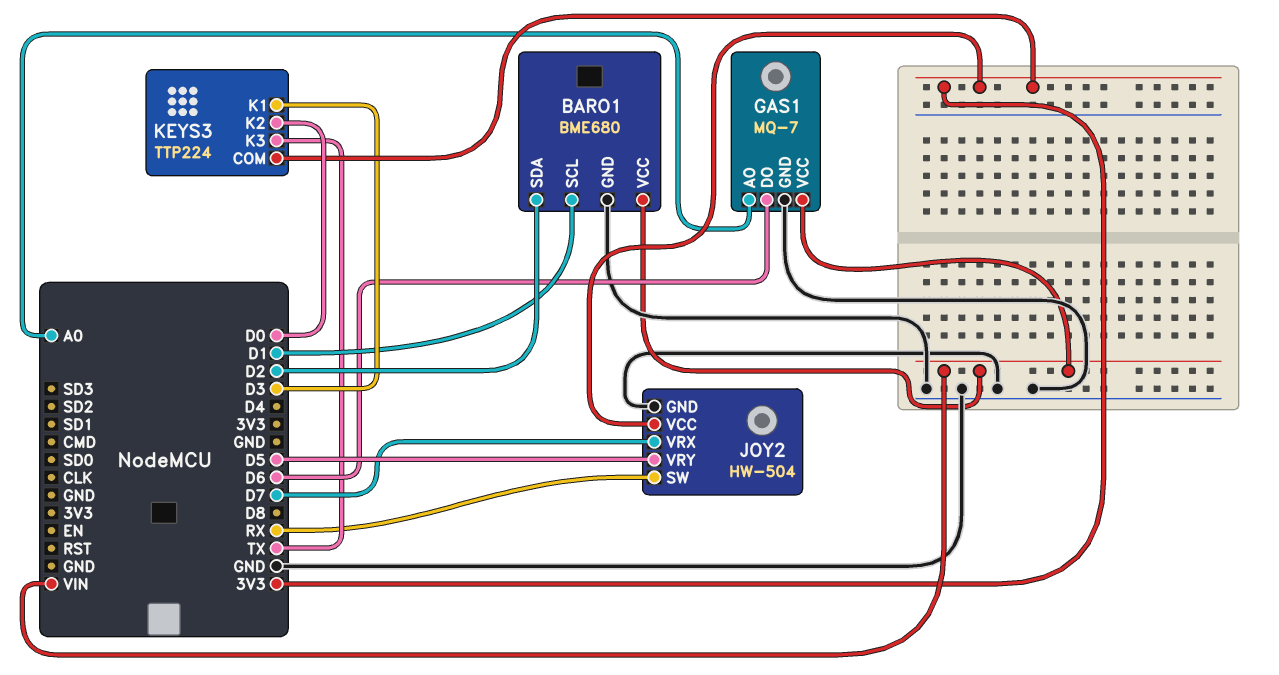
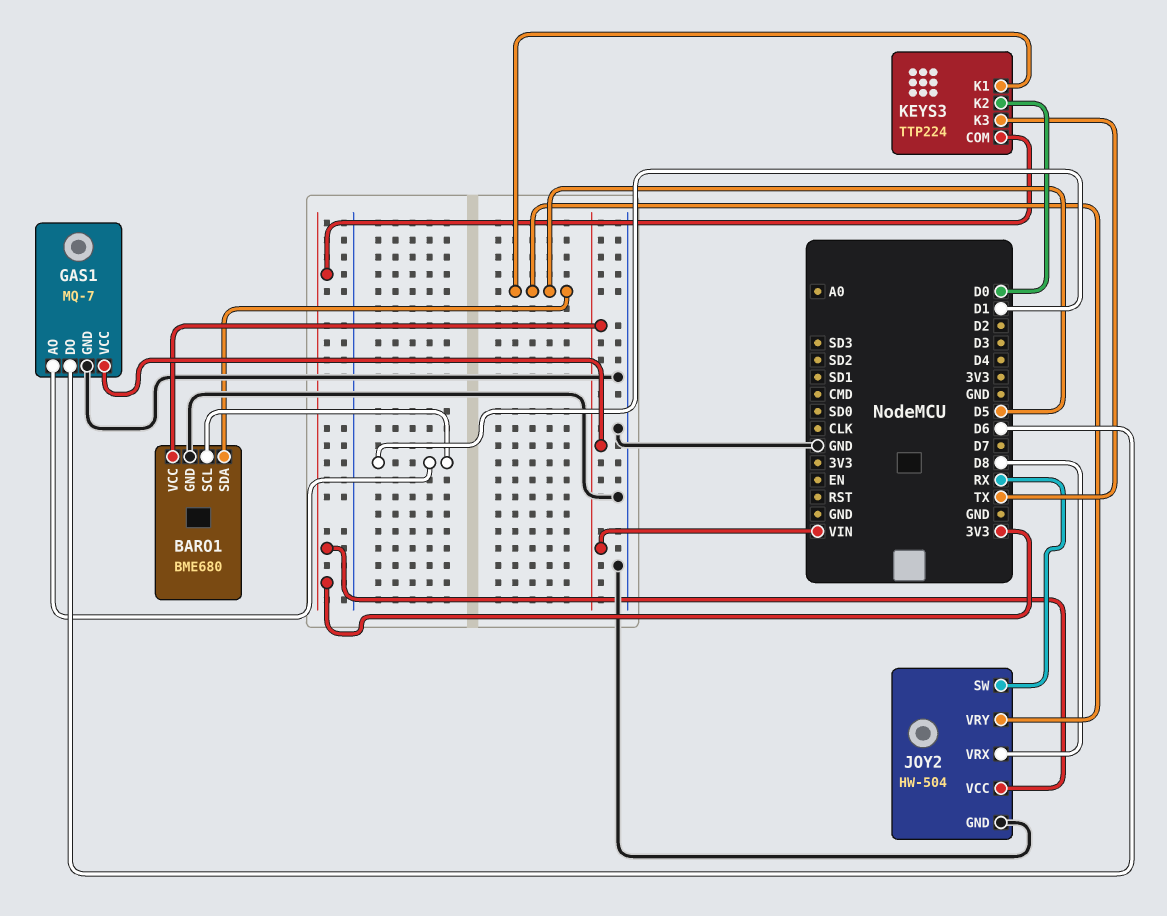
BARO1 pin SDA: D2 -> D5
GAS1 pin AO: A0 -> D1
JOY2 pin VRX: D7 -> D8
KEYS3 pin K1: D3 -> D5

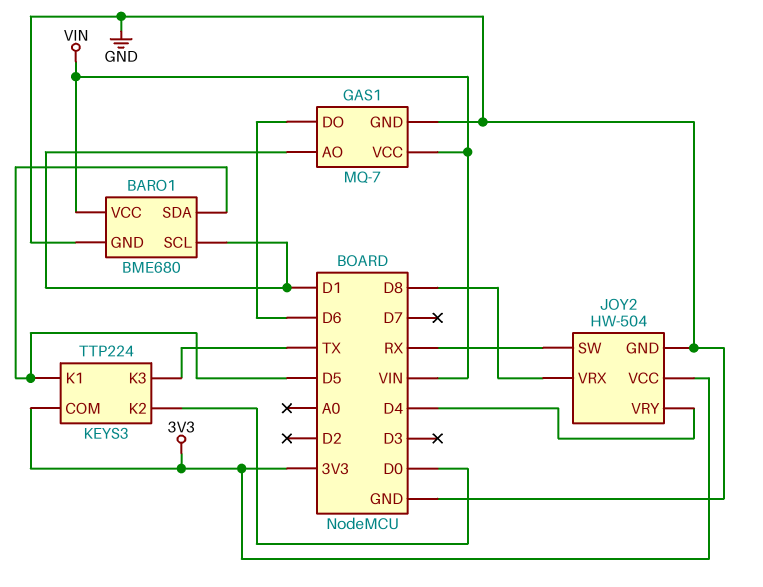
JOY2 pin VRY: D5 -> D4

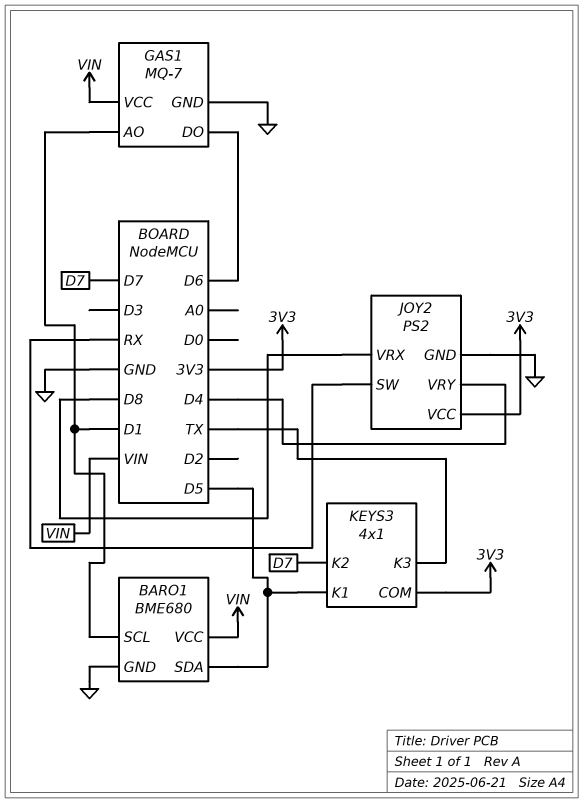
JOY2: HW-504 -> PS2
KEYS3: TTP224 -> 4x1
KEYS3 pin K2: D0 -> D7

